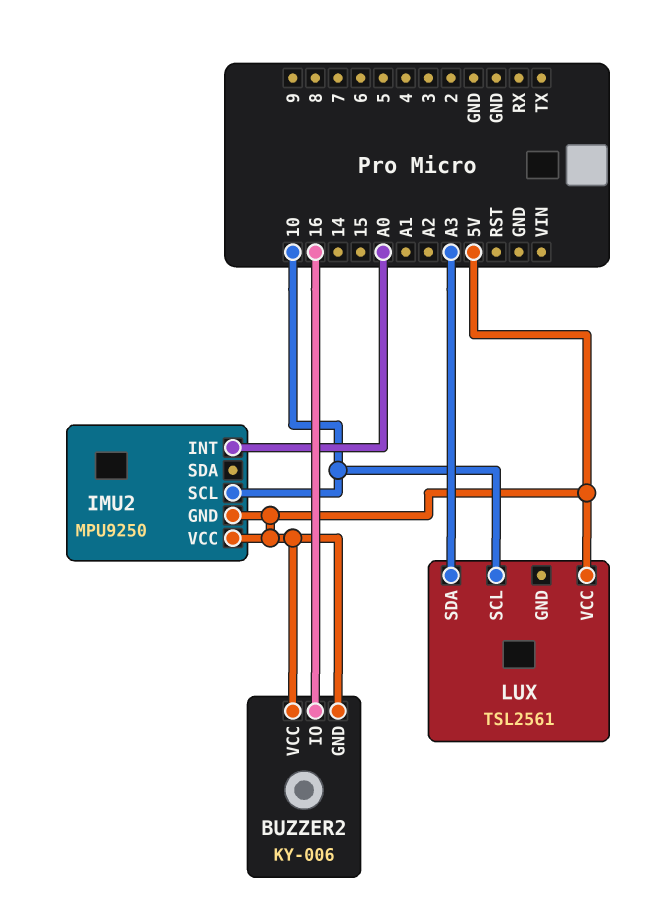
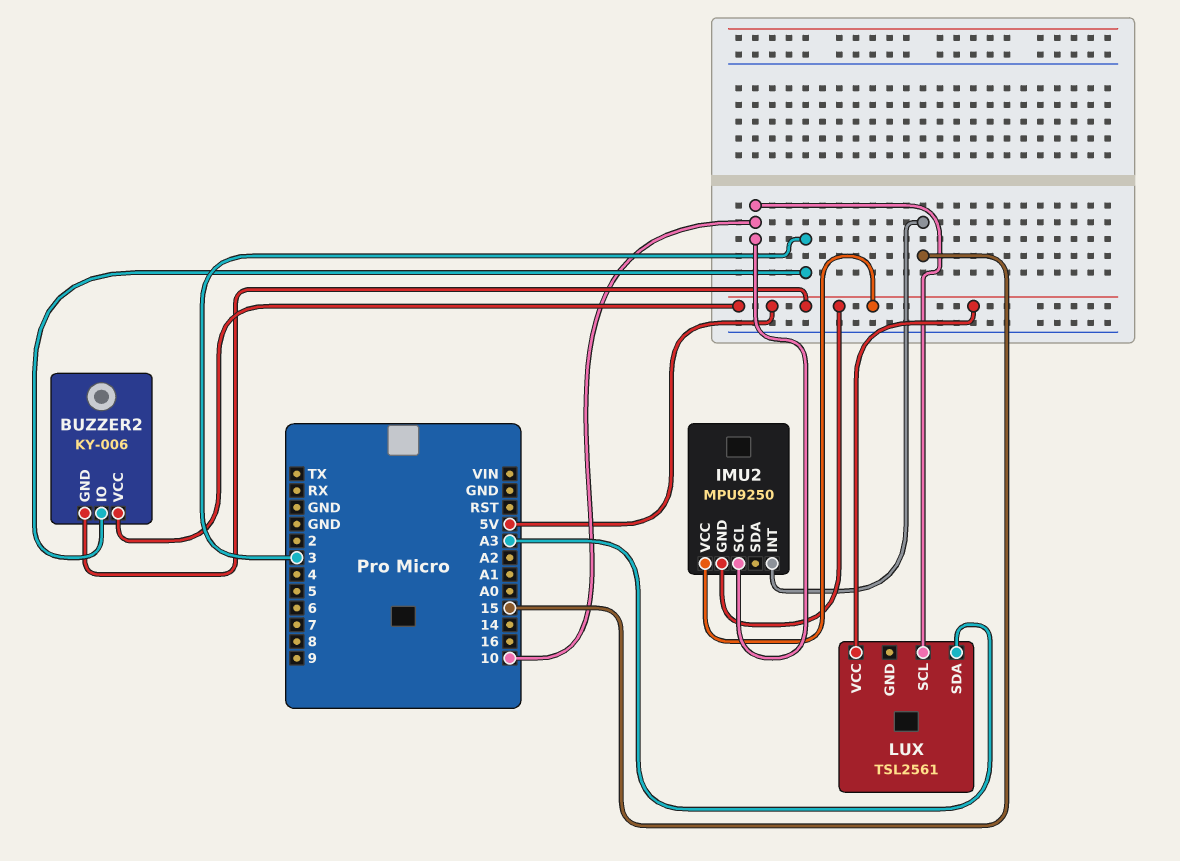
BUZZER2 pin IO: 16 -> 3
IMU2 pin INT: A0 -> 15

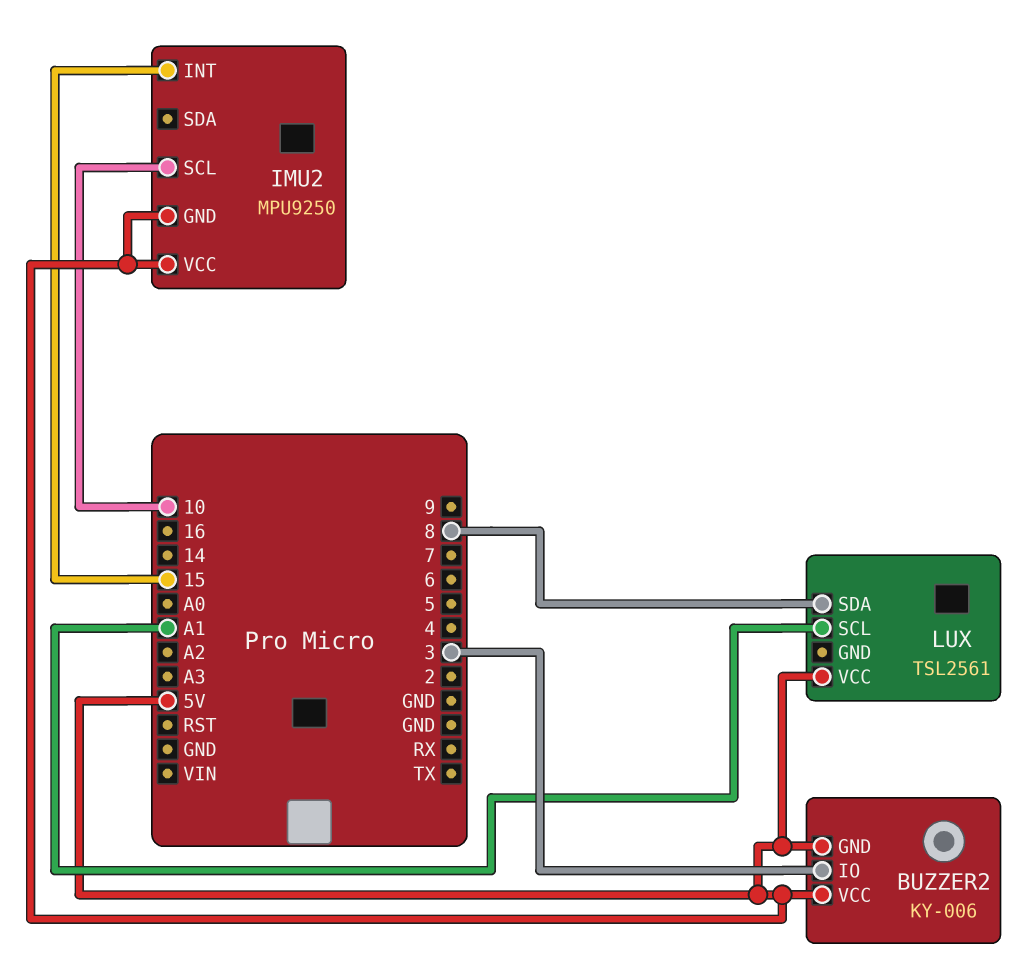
LUX pin SCL: 10 -> A1
LUX pin SDA: A3 -> 8

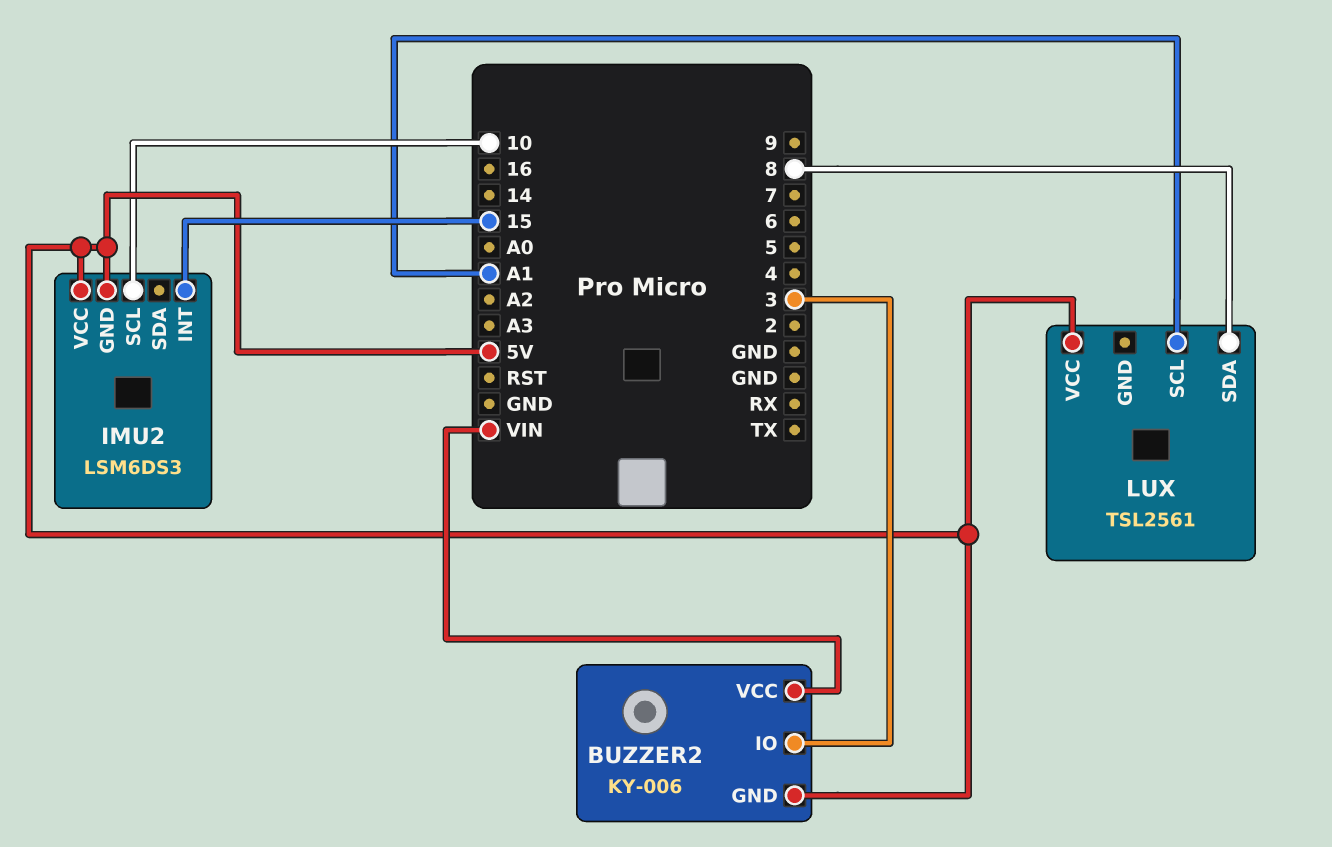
BUZZER2 pin VCC: 5V -> VIN
IMU2: MPU9250 -> LSM6DS3

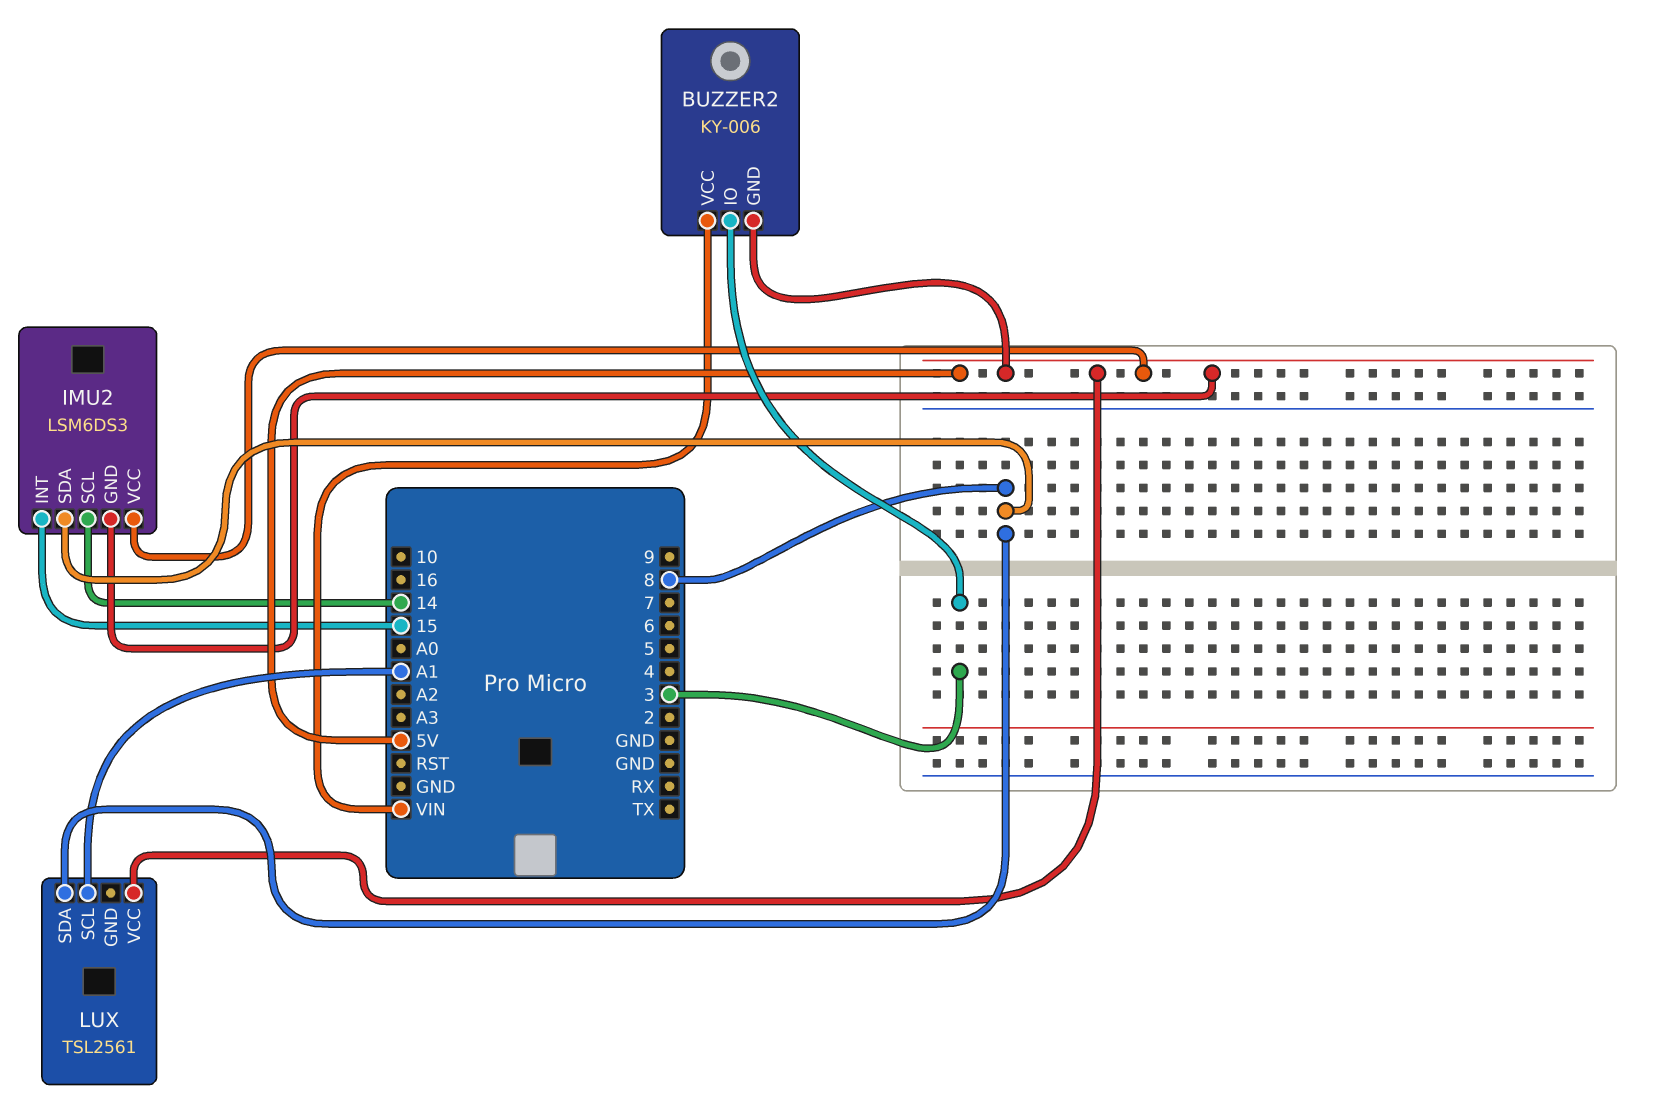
IMU2 pin SCL: 10 -> 14
IMU2 pin SDA: none -> 8

